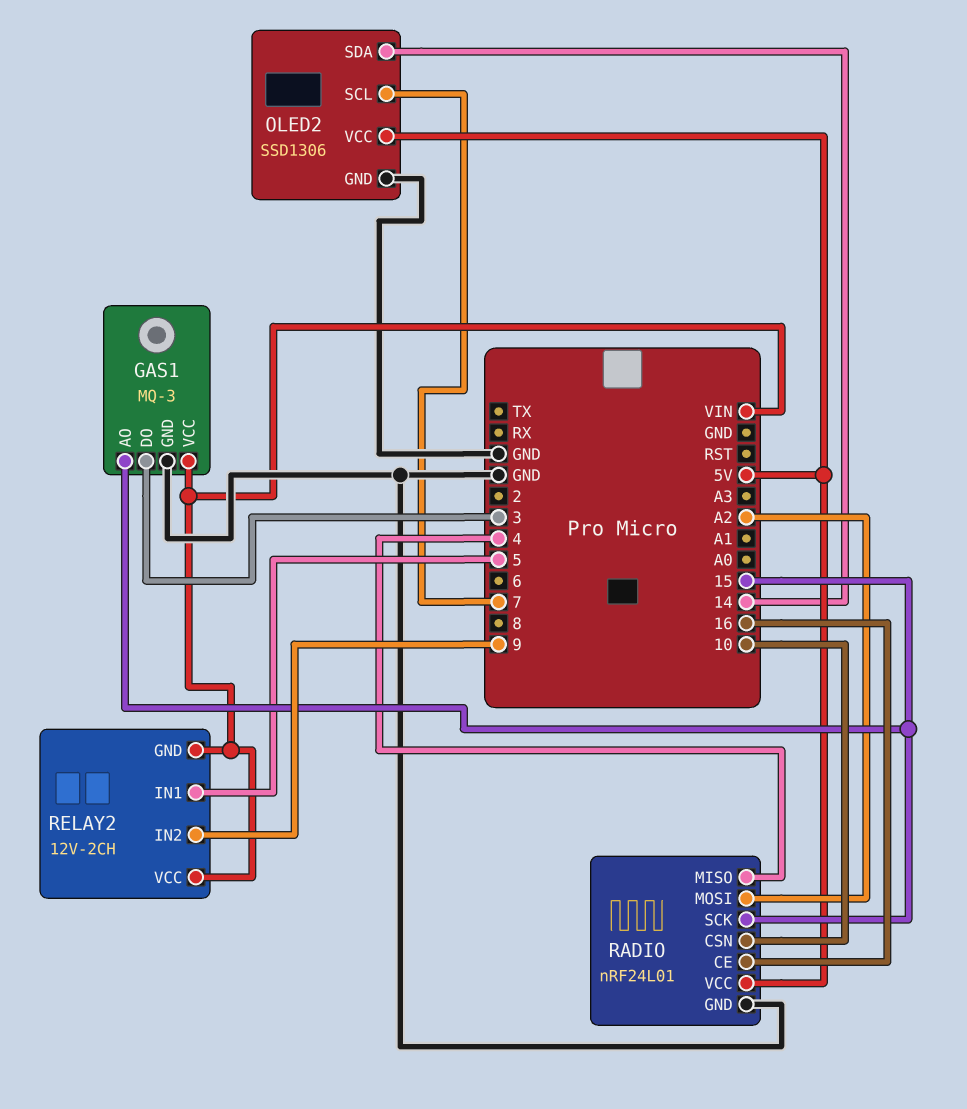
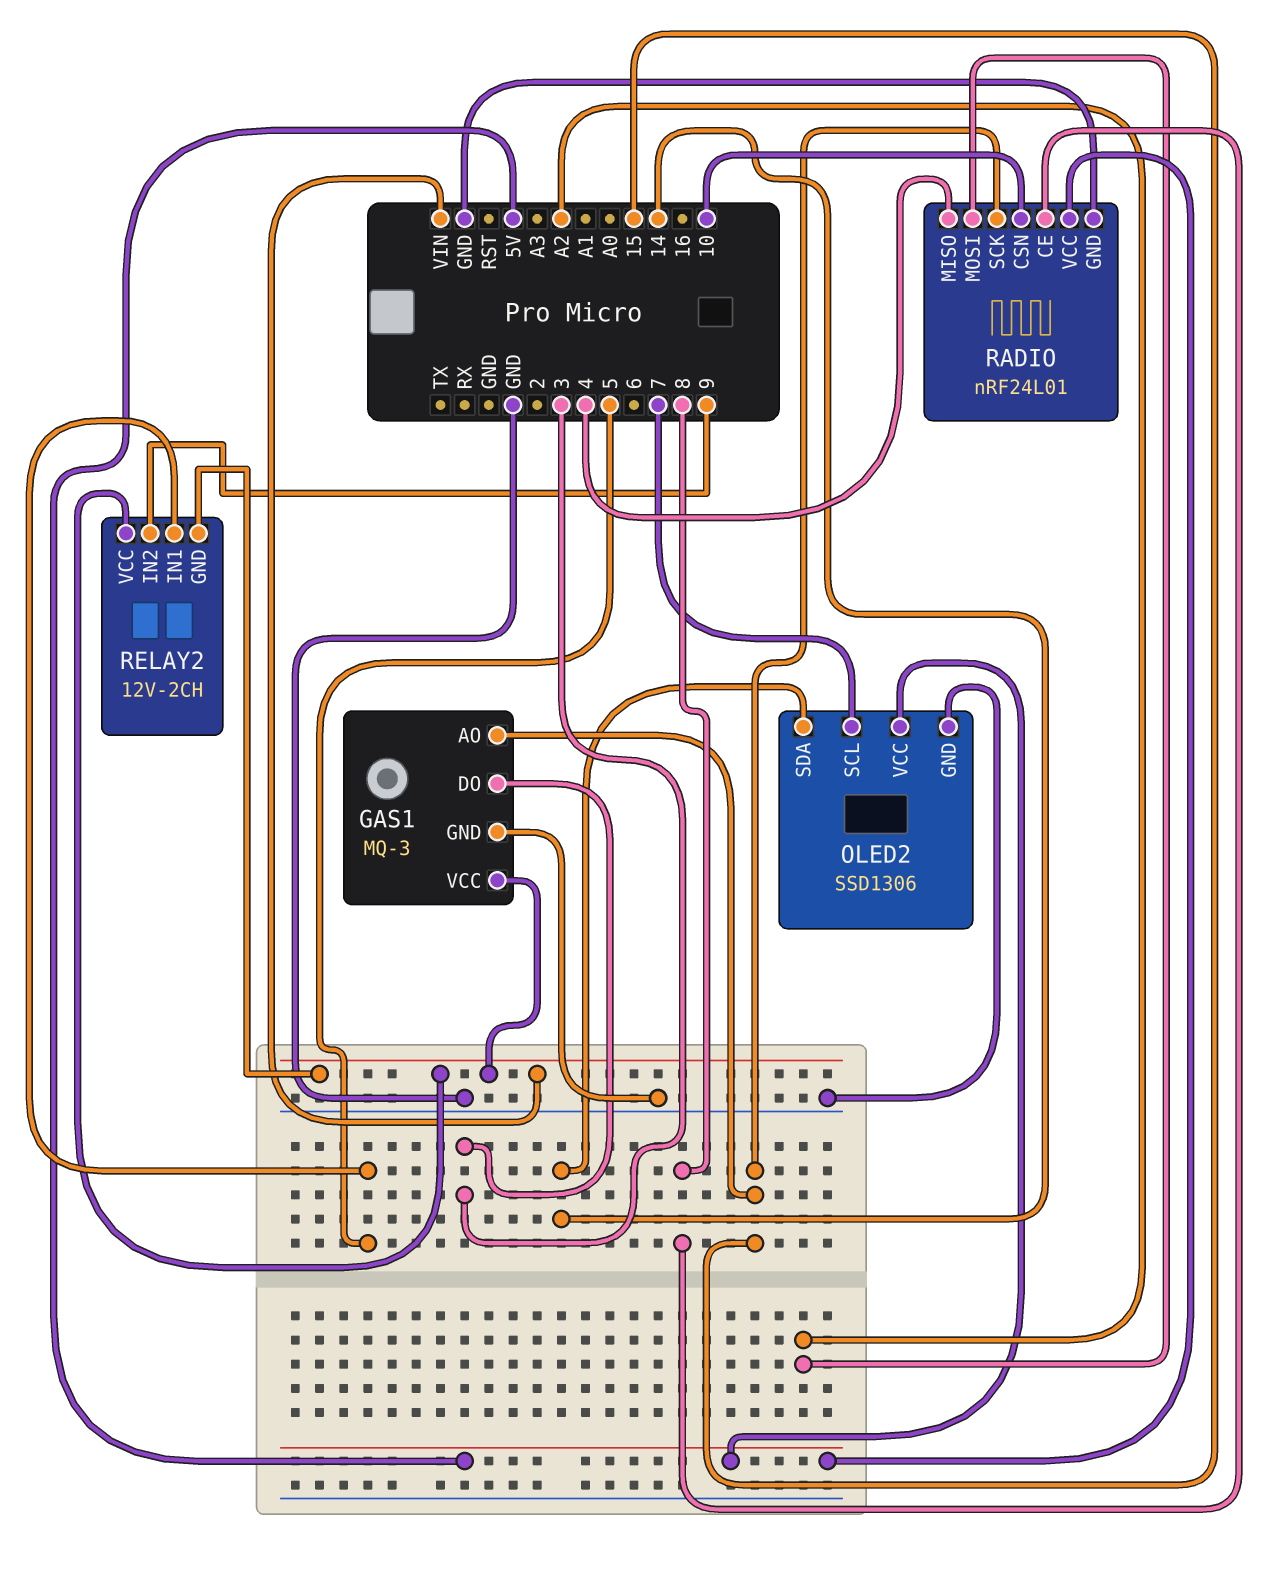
RADIO pin CE: 16 -> 8

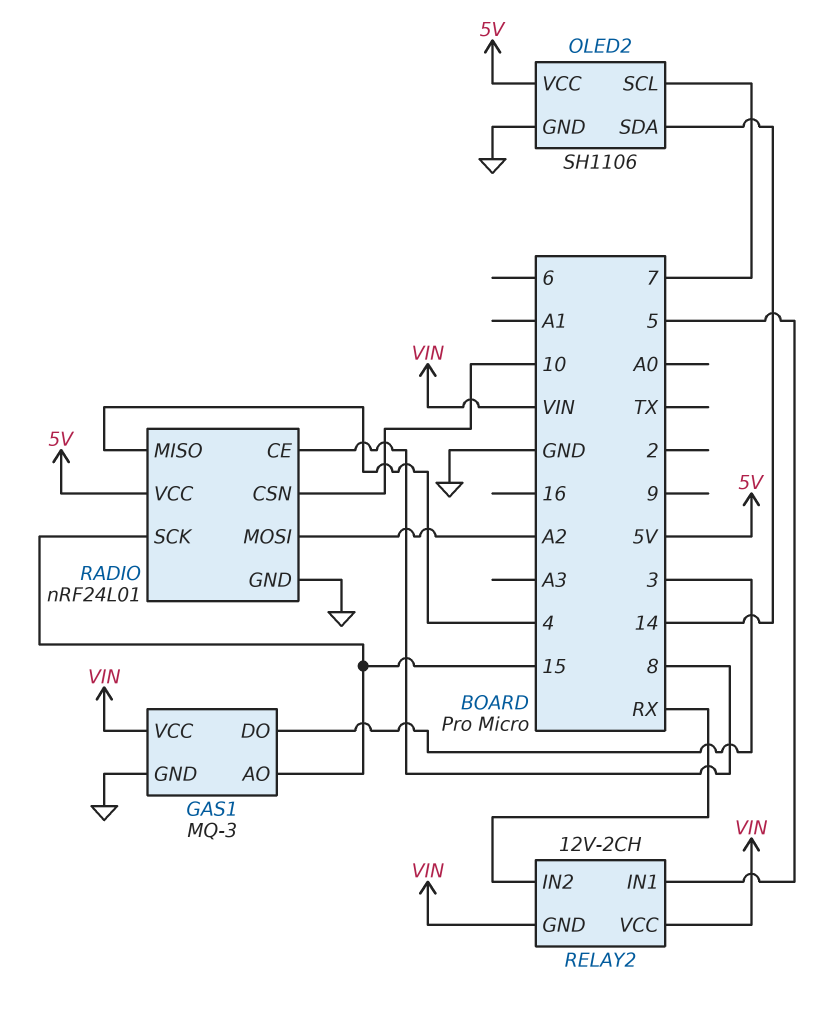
OLED2: SSD1306 -> SH1106
RELAY2 pin IN2: 9 -> RX

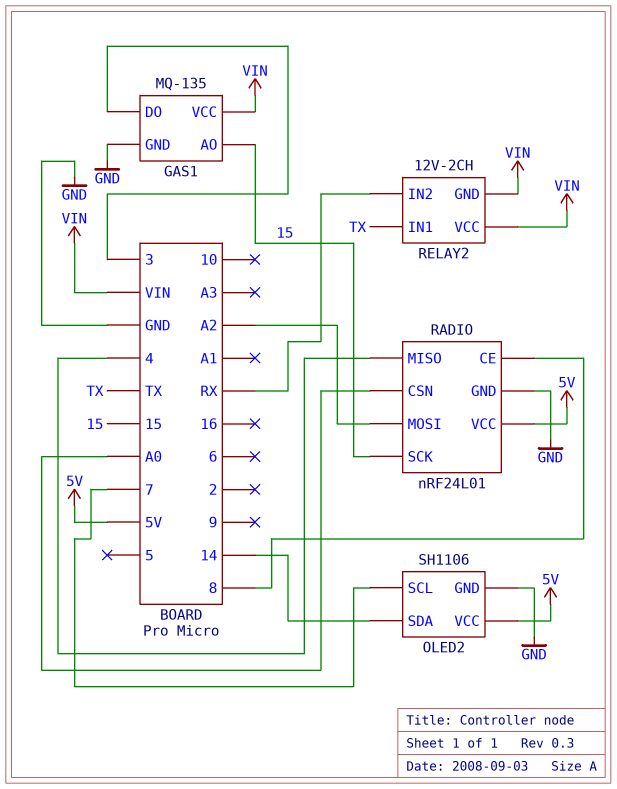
GAS1: MQ-3 -> MQ-135
RADIO pin CSN: 10 -> A0
RELAY2 pin IN1: 5 -> TX

